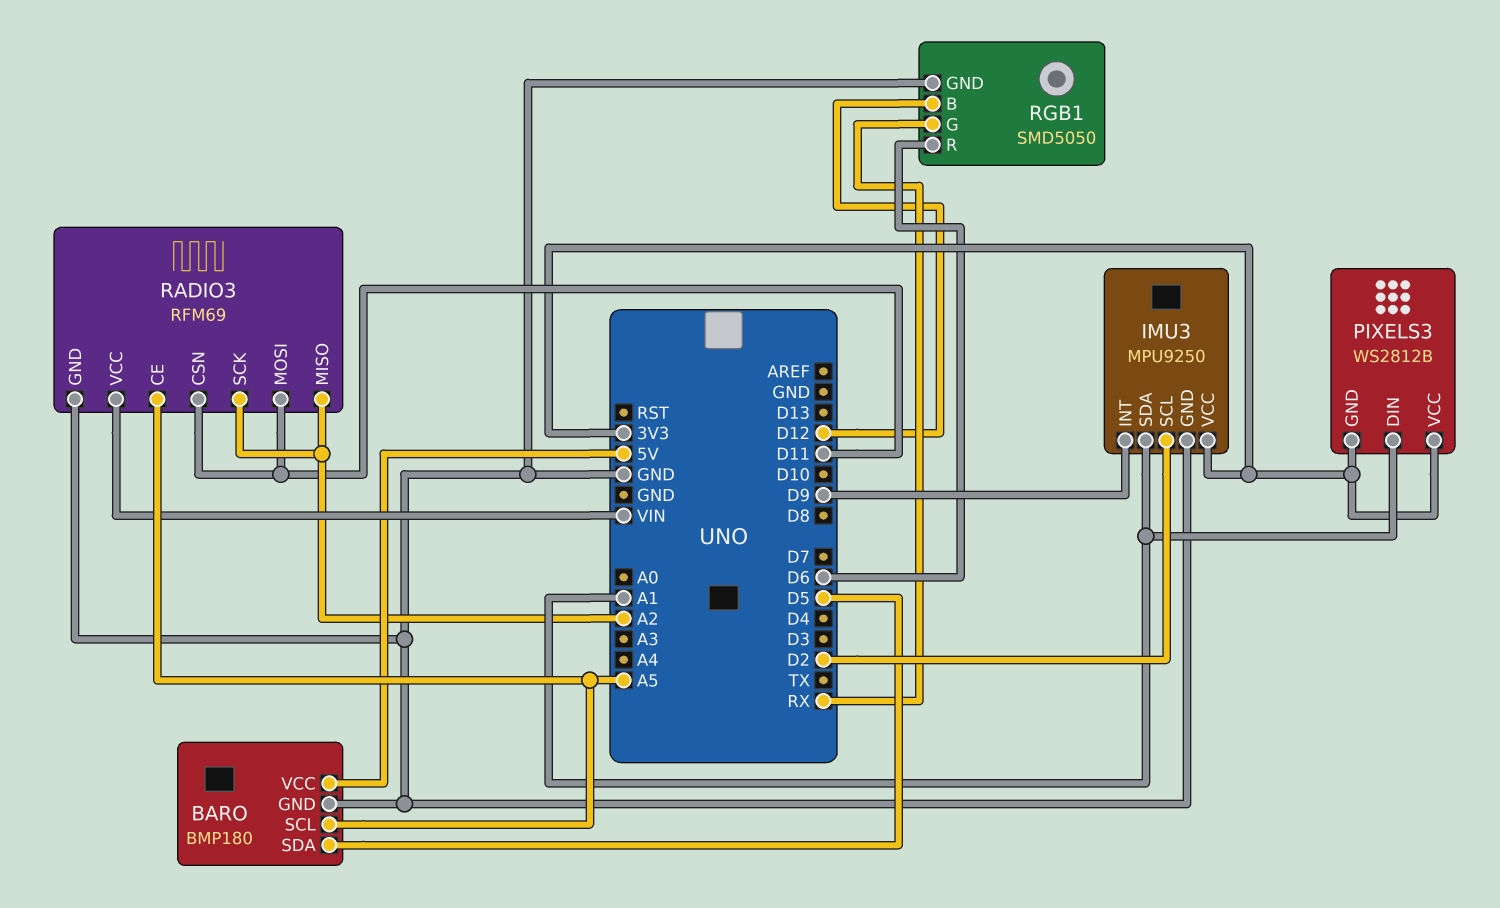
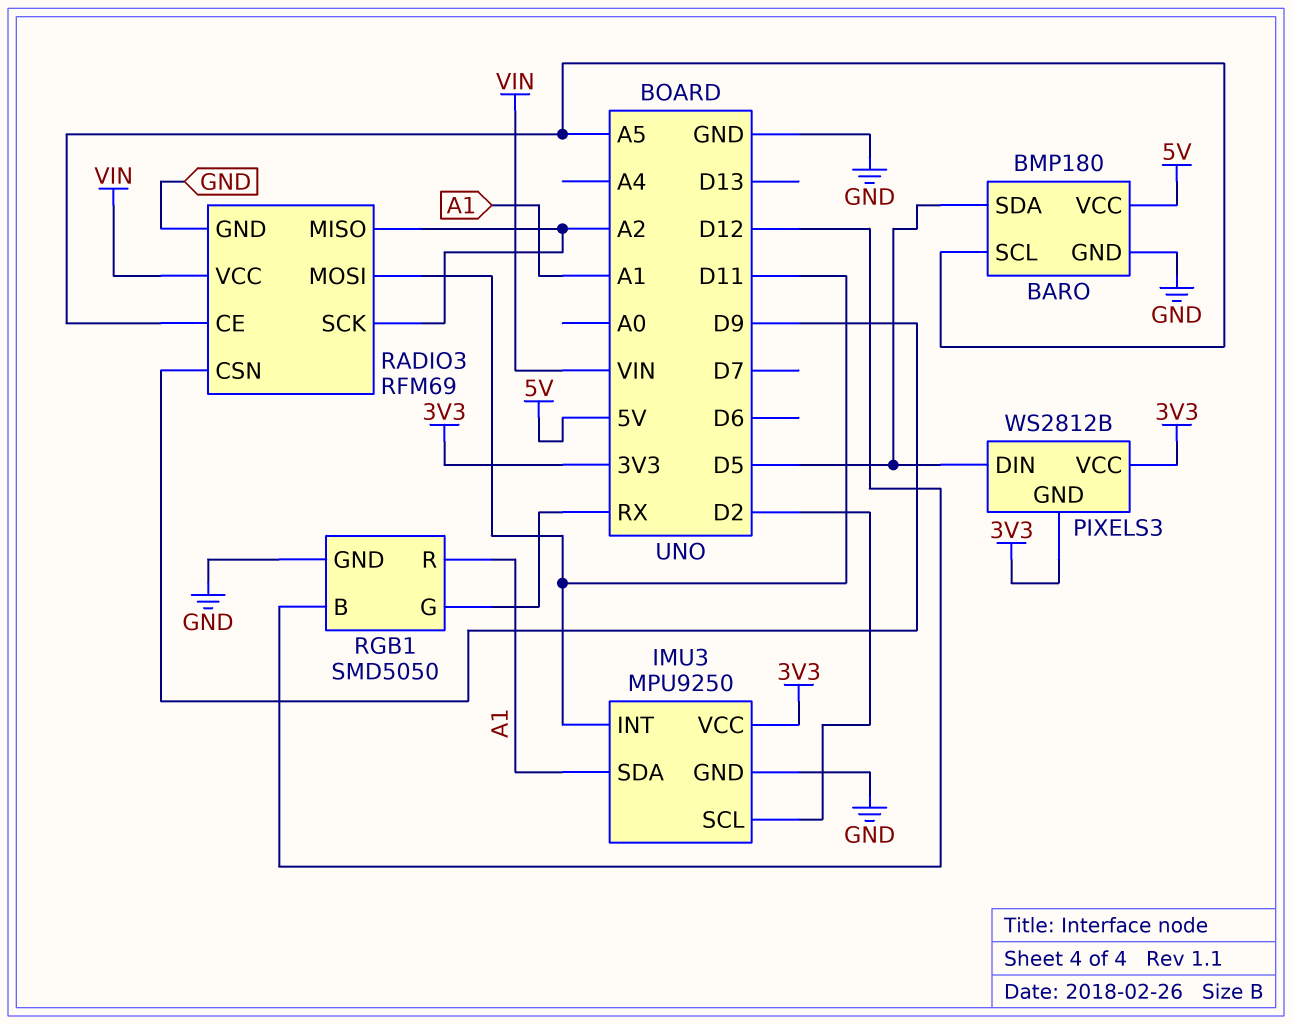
IMU3 pin INT: D9 -> D11
PIXELS3 pin DIN: A1 -> D5
RADIO3 pin CSN: D11 -> D9
RGB1 pin R: D6 -> A1

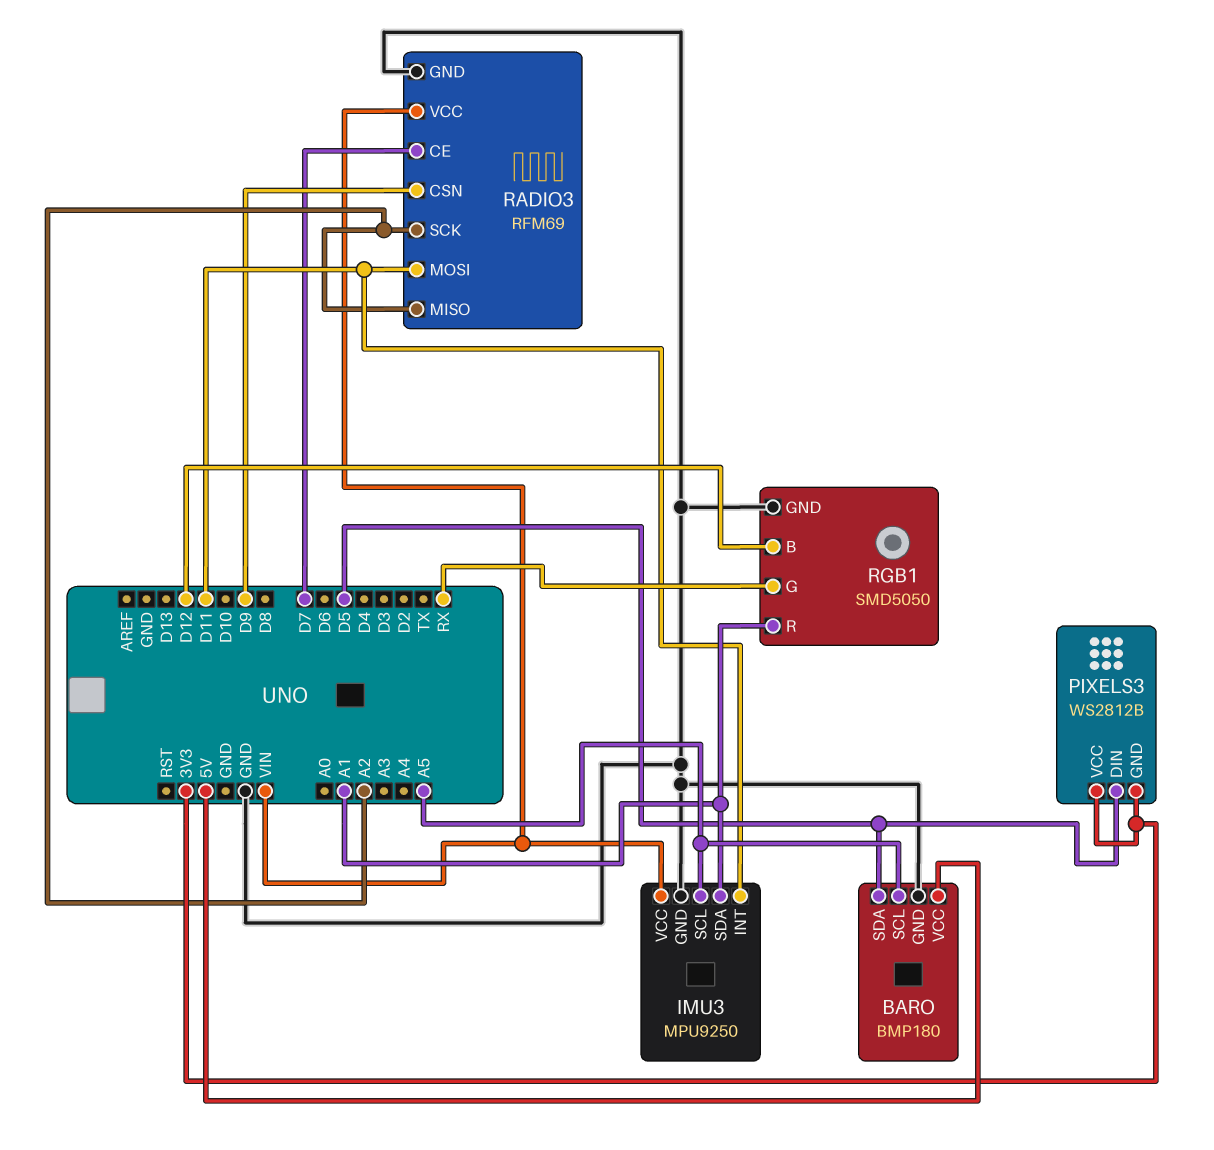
IMU3 pin SCL: D2 -> A5
IMU3 pin VCC: 3V3 -> VIN
RADIO3 pin CE: A5 -> D7

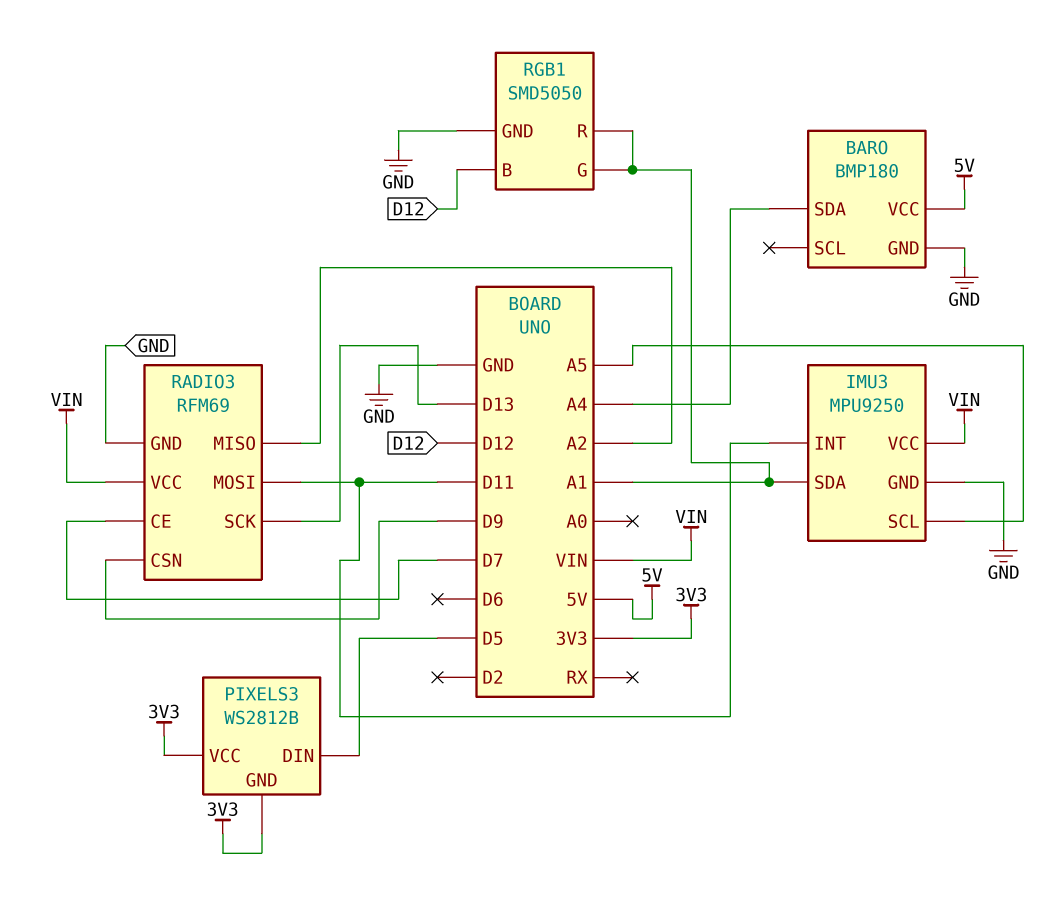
BARO pin SCL: A5 -> none
BARO pin SDA: D5 -> A4
RADIO3 pin SCK: A2 -> D13
RGB1 pin G: RX -> A1

